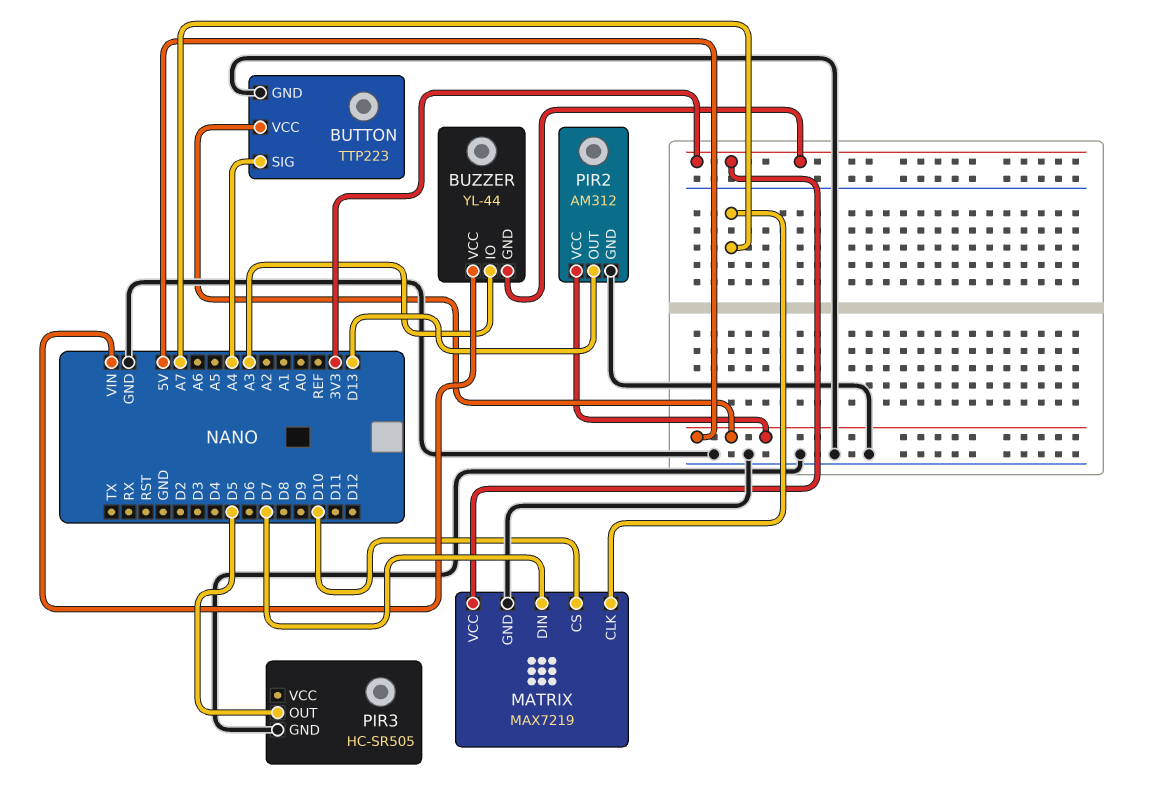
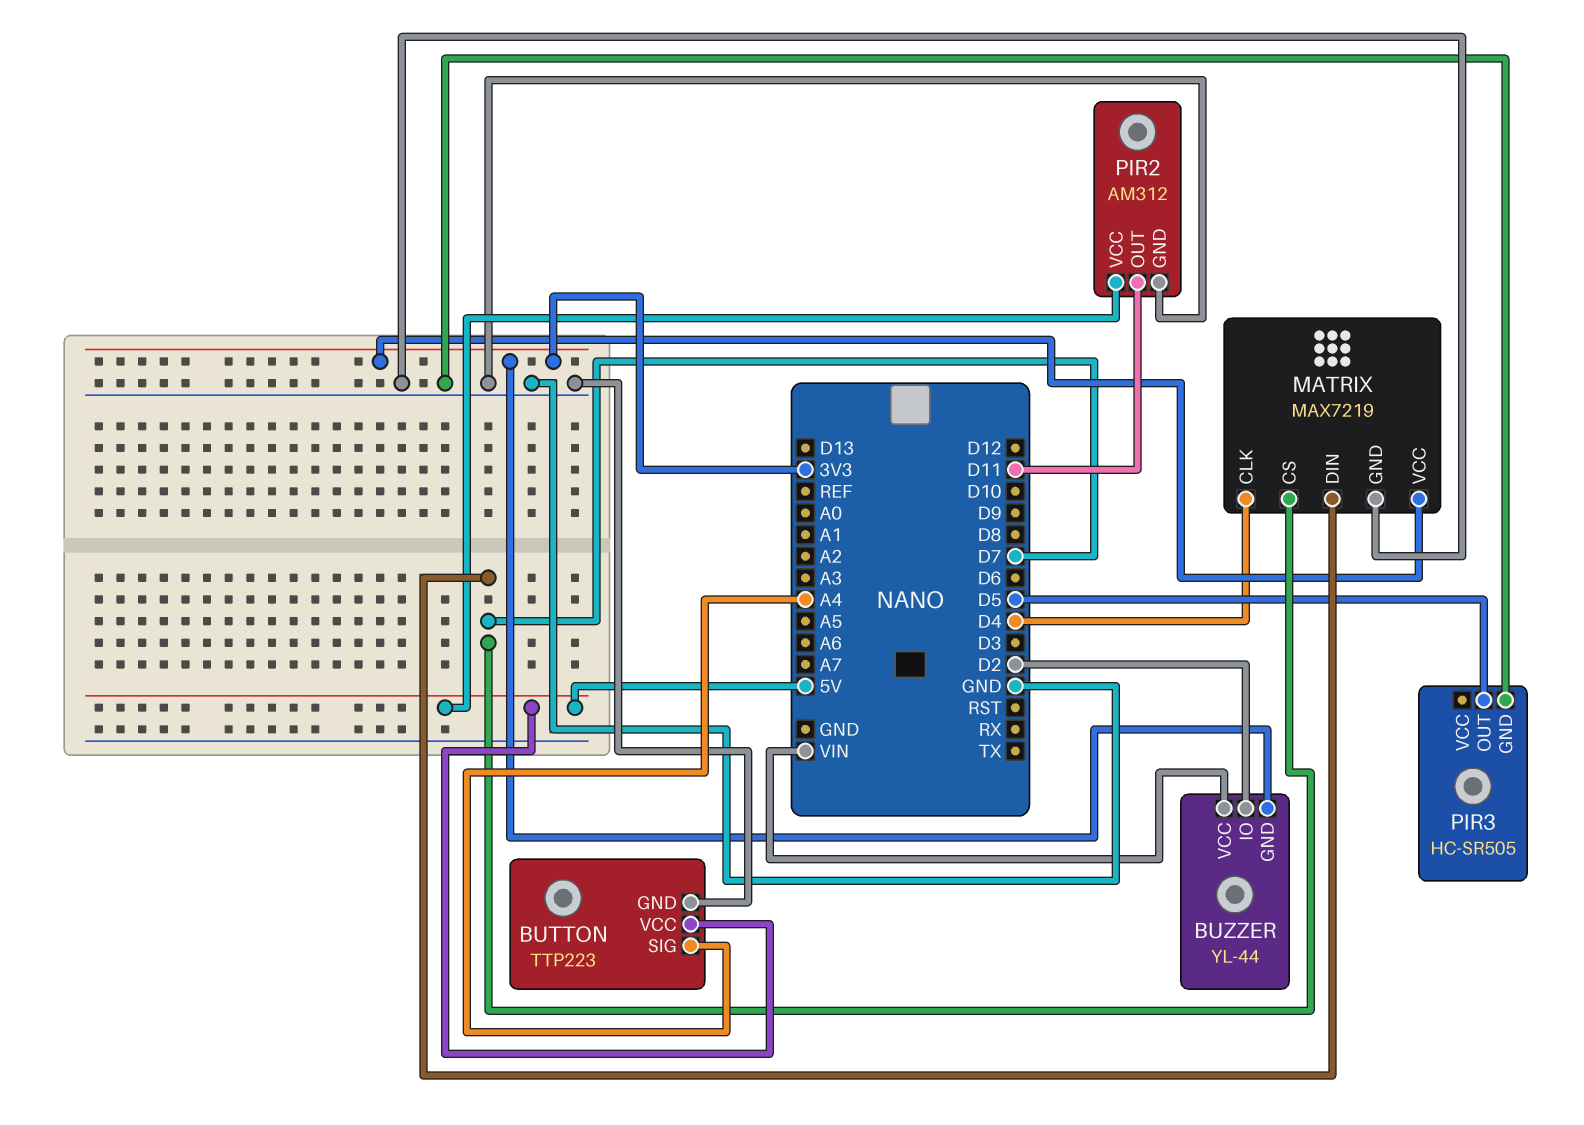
BUZZER pin IO: A3 -> D2
MATRIX pin CLK: A7 -> D4
MATRIX pin CS: D10 -> D7
PIR2 pin OUT: D13 -> D11

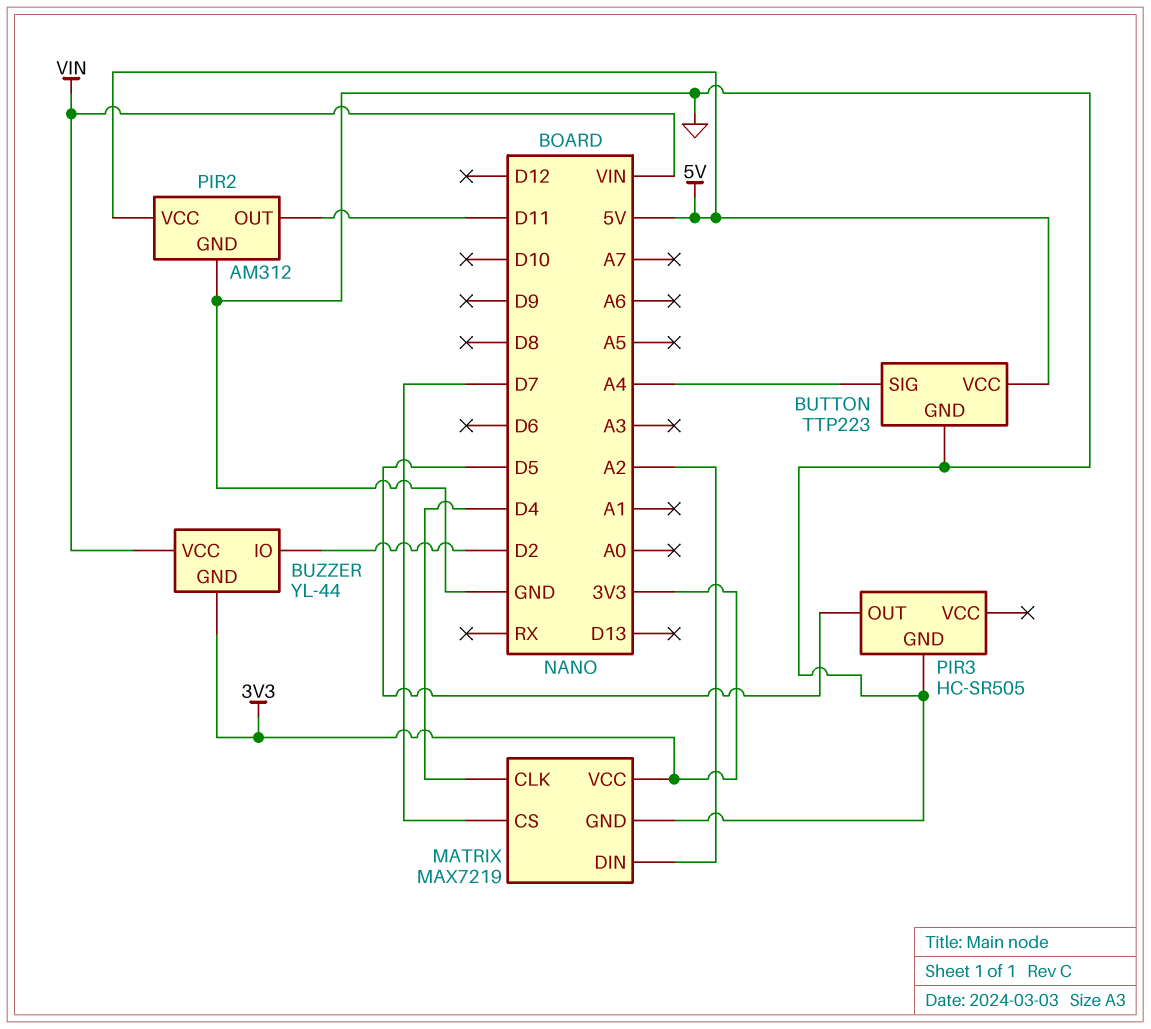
MATRIX pin DIN: D7 -> A2

